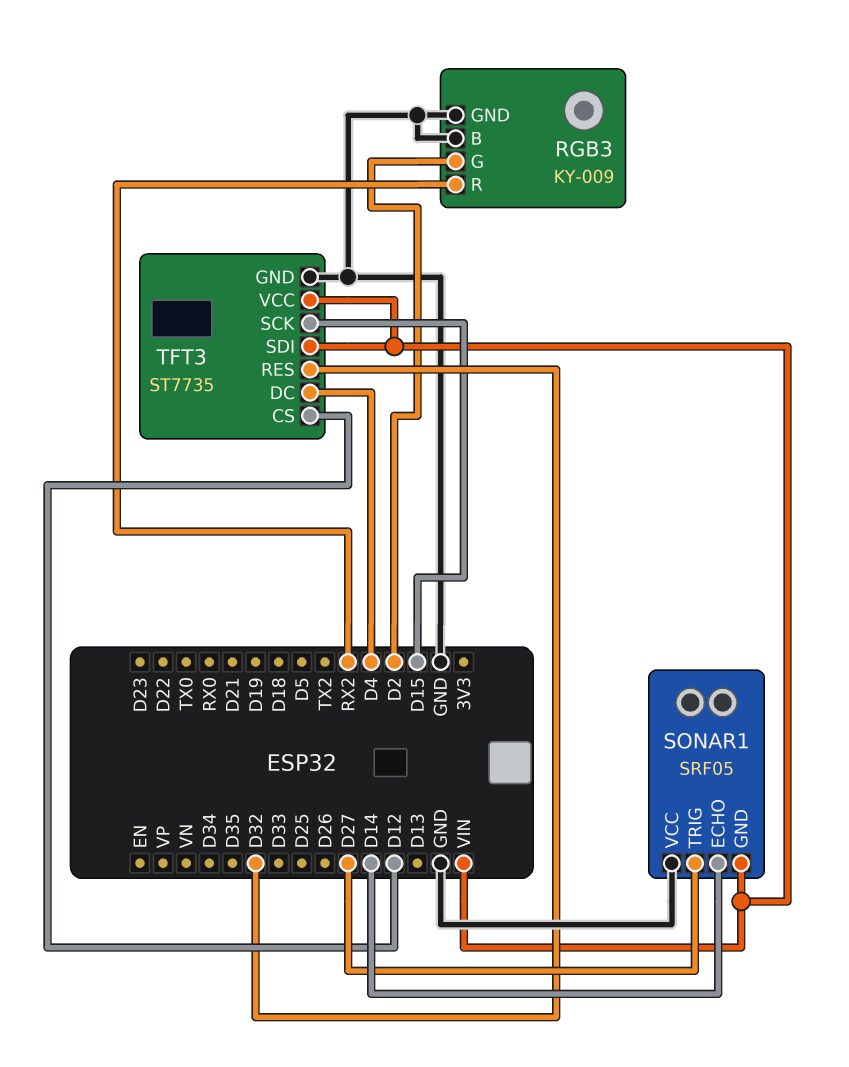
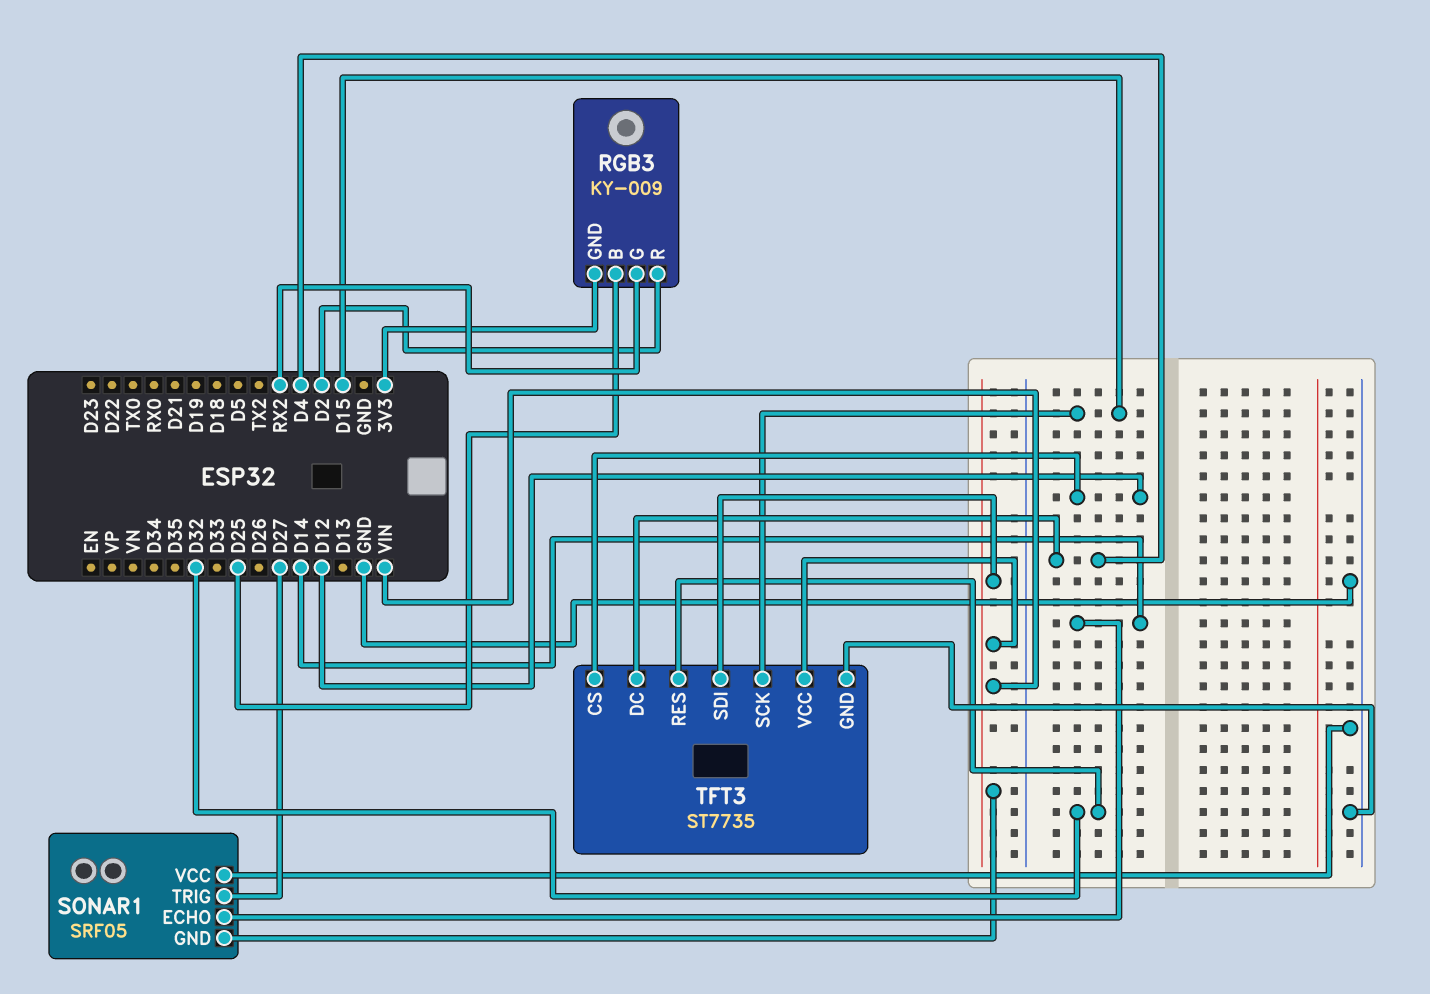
RGB3 pin B: GND -> D25
RGB3 pin G: D2 -> RX2
RGB3 pin GND: GND -> 3V3
RGB3 pin R: RX2 -> D2

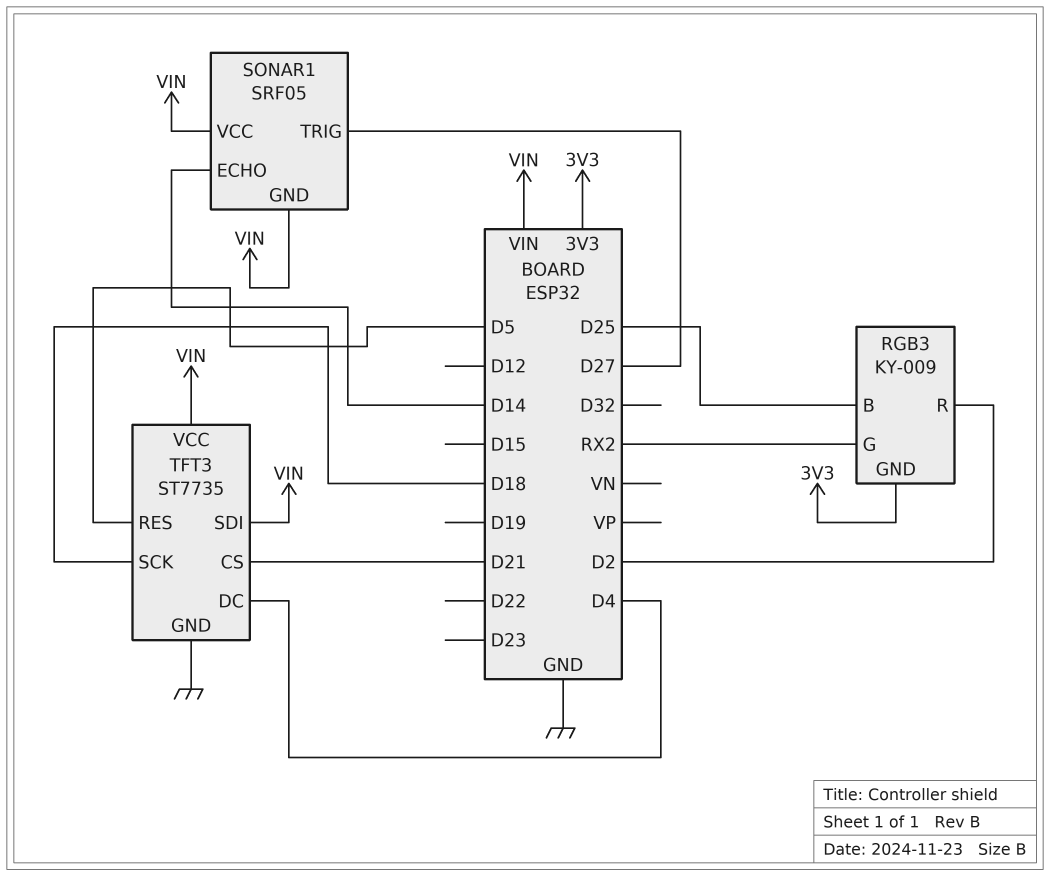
SONAR1 pin VCC: GND -> VIN
TFT3 pin CS: D12 -> D21
TFT3 pin RES: D32 -> D5
TFT3 pin SCK: D15 -> D18

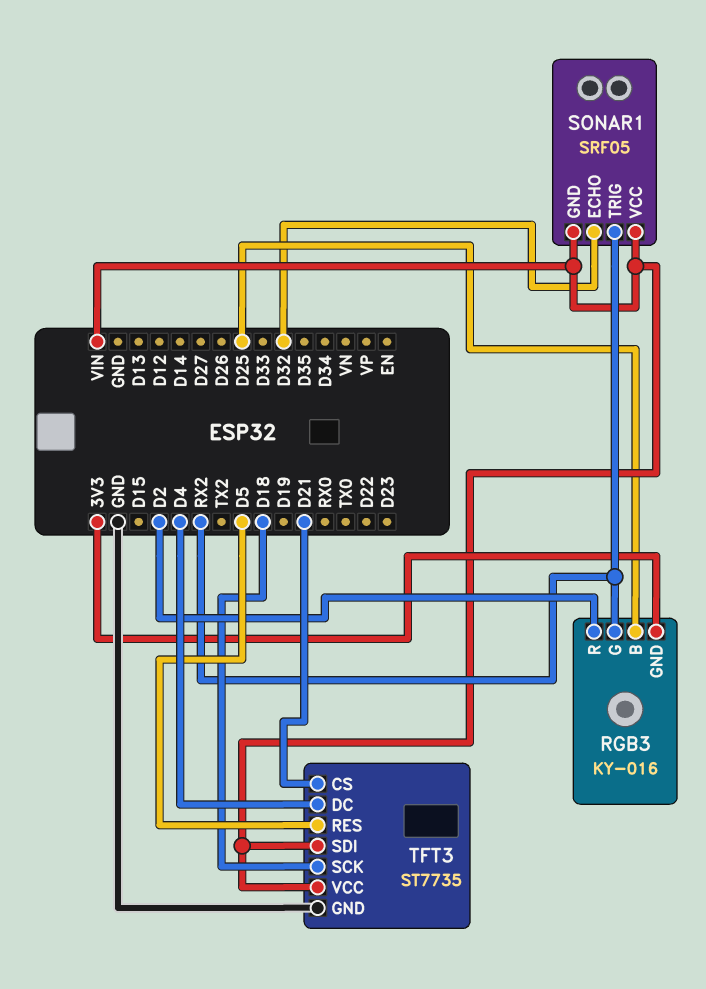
RGB3: KY-009 -> KY-016
SONAR1 pin ECHO: D14 -> D32
SONAR1 pin TRIG: D27 -> RX2

